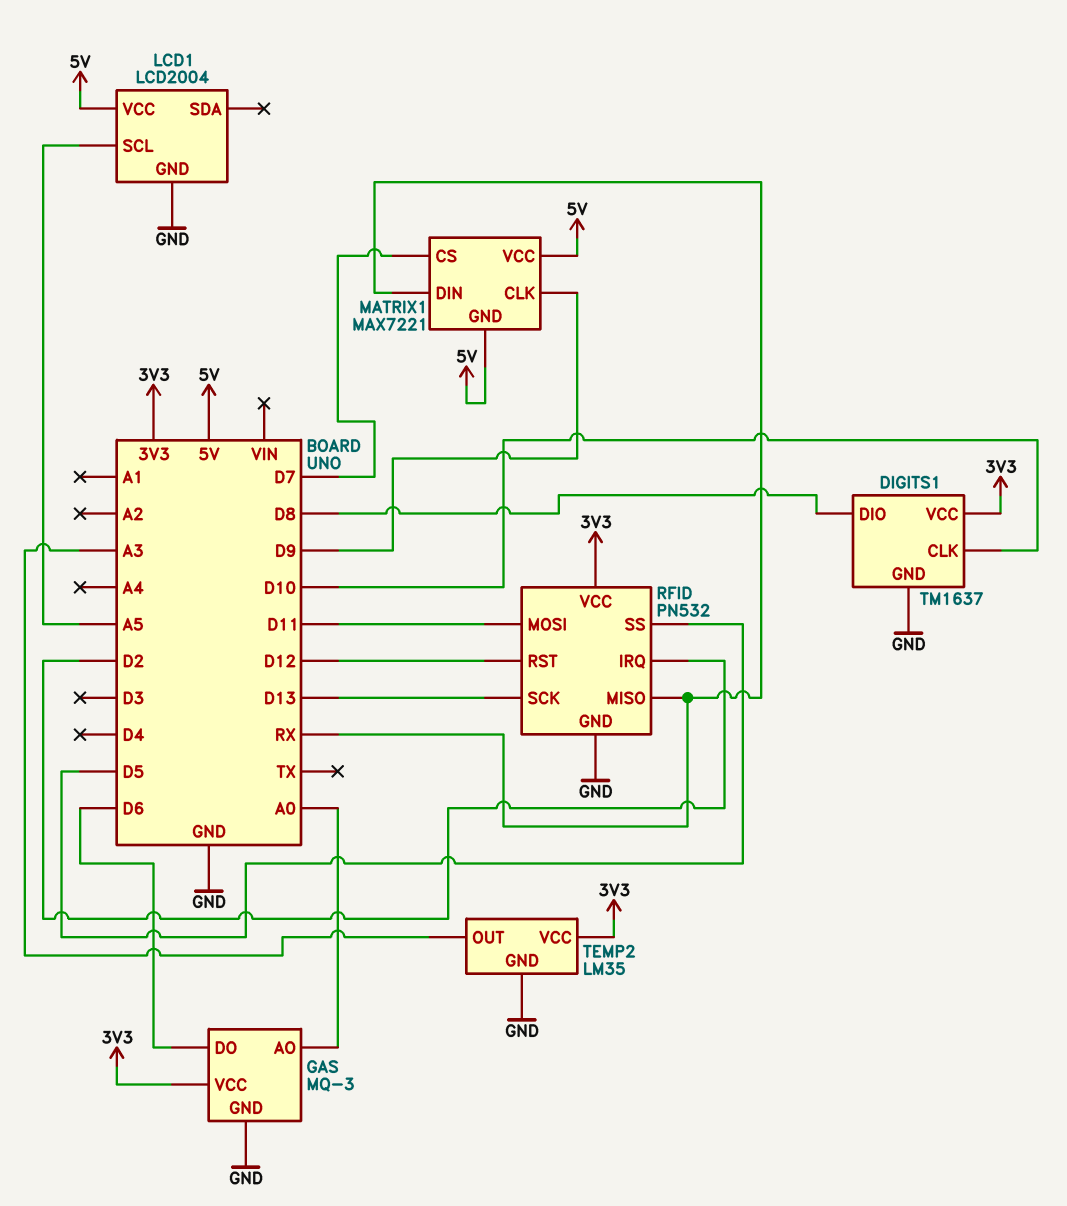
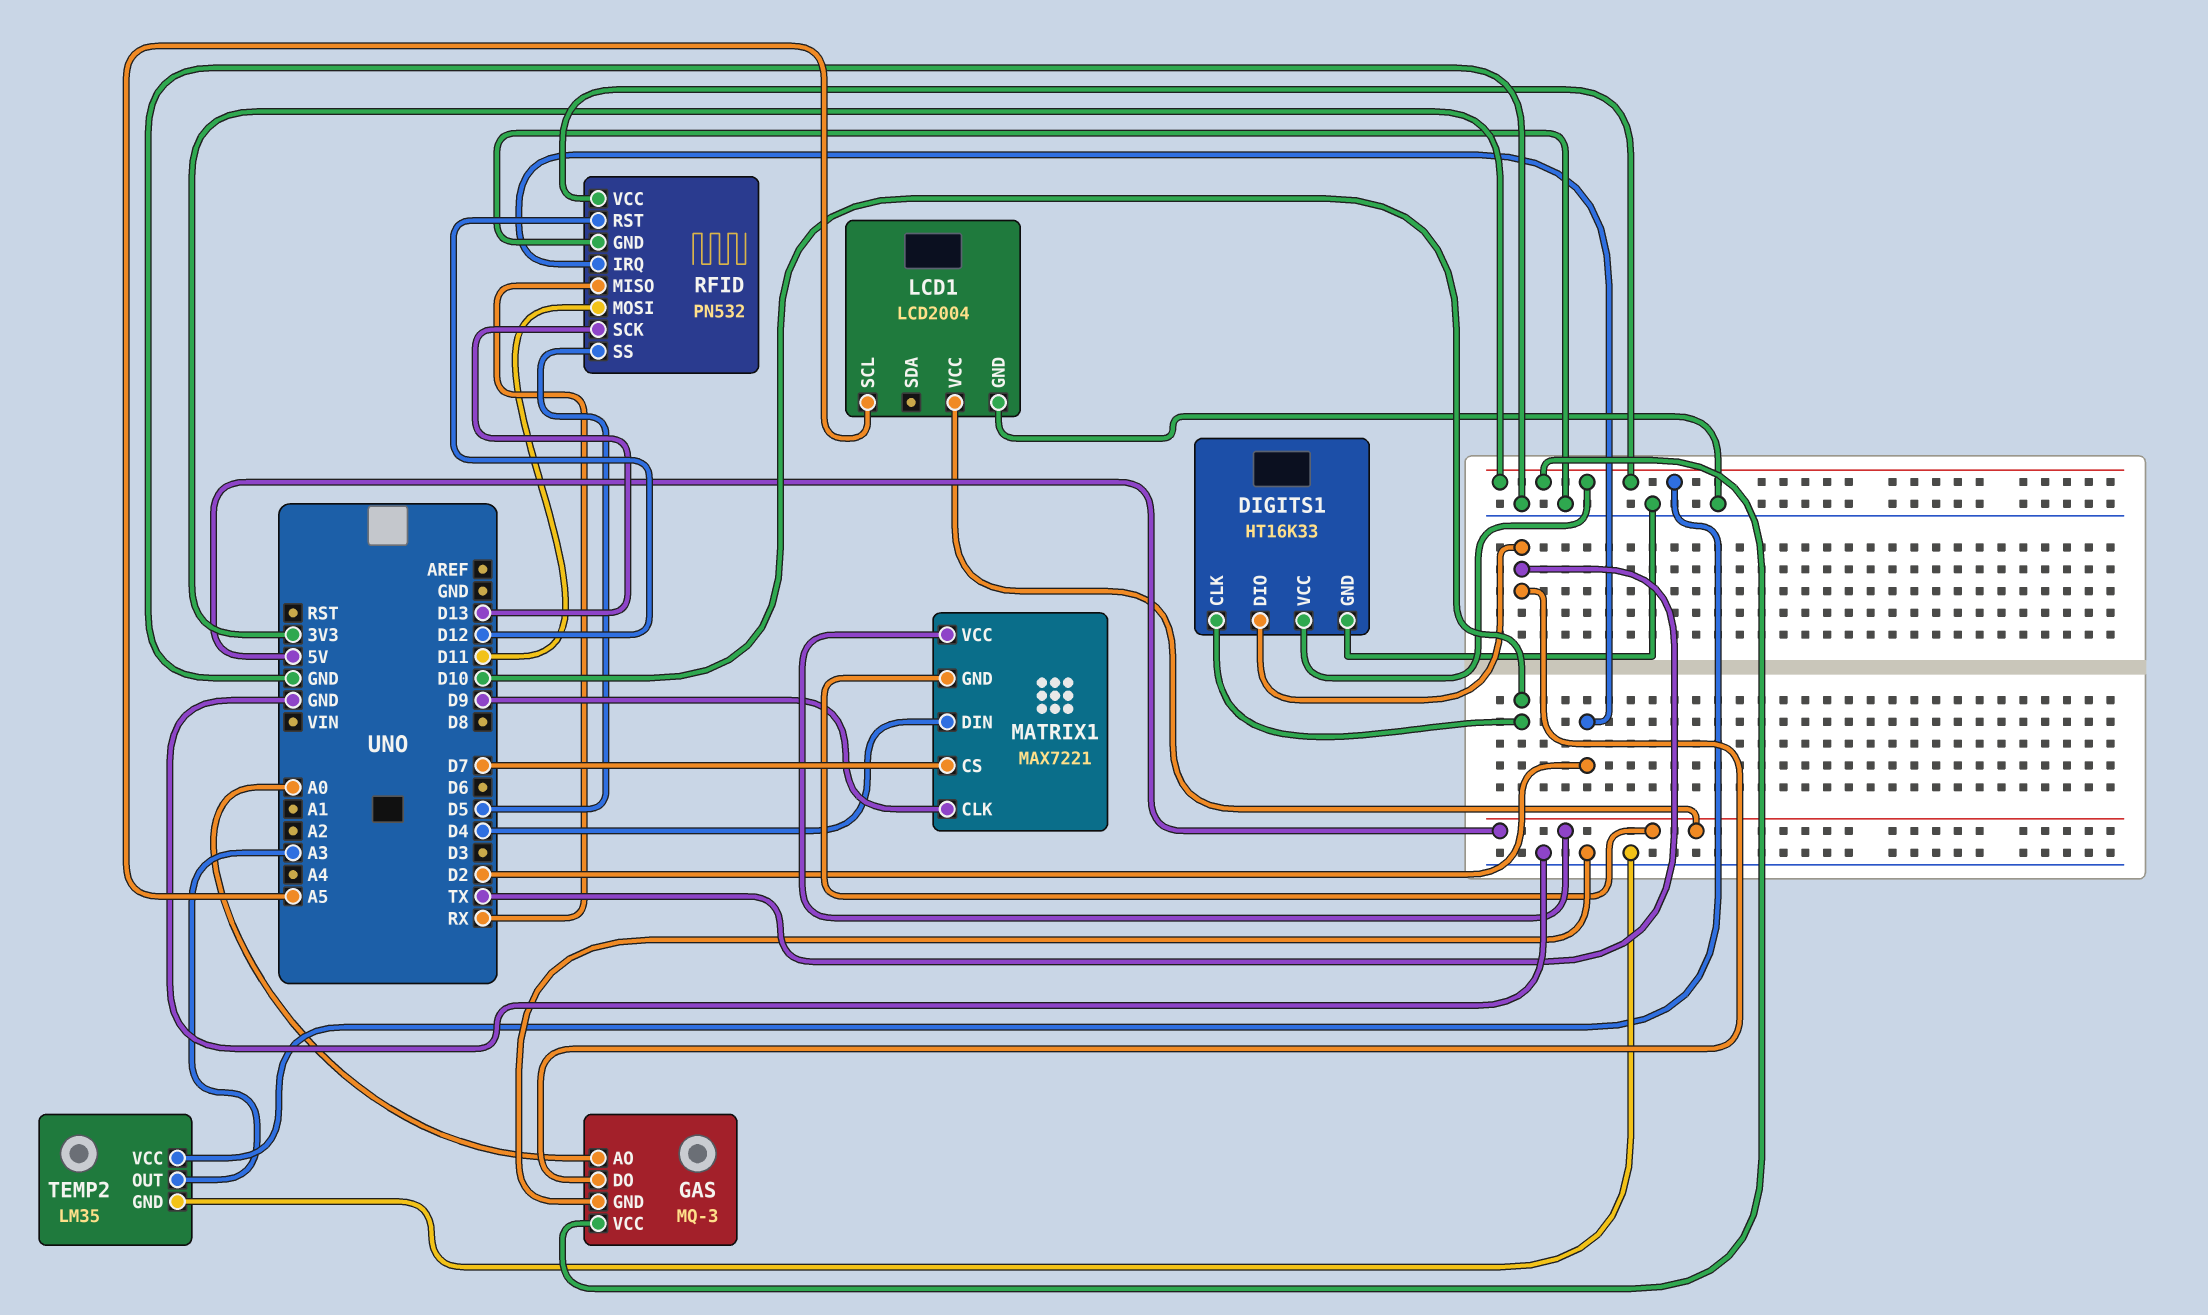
DIGITS1: TM1637 -> HT16K33
DIGITS1 pin DIO: D8 -> TX
GAS pin DO: D6 -> TX
MATRIX1 pin DIN: RX -> D4

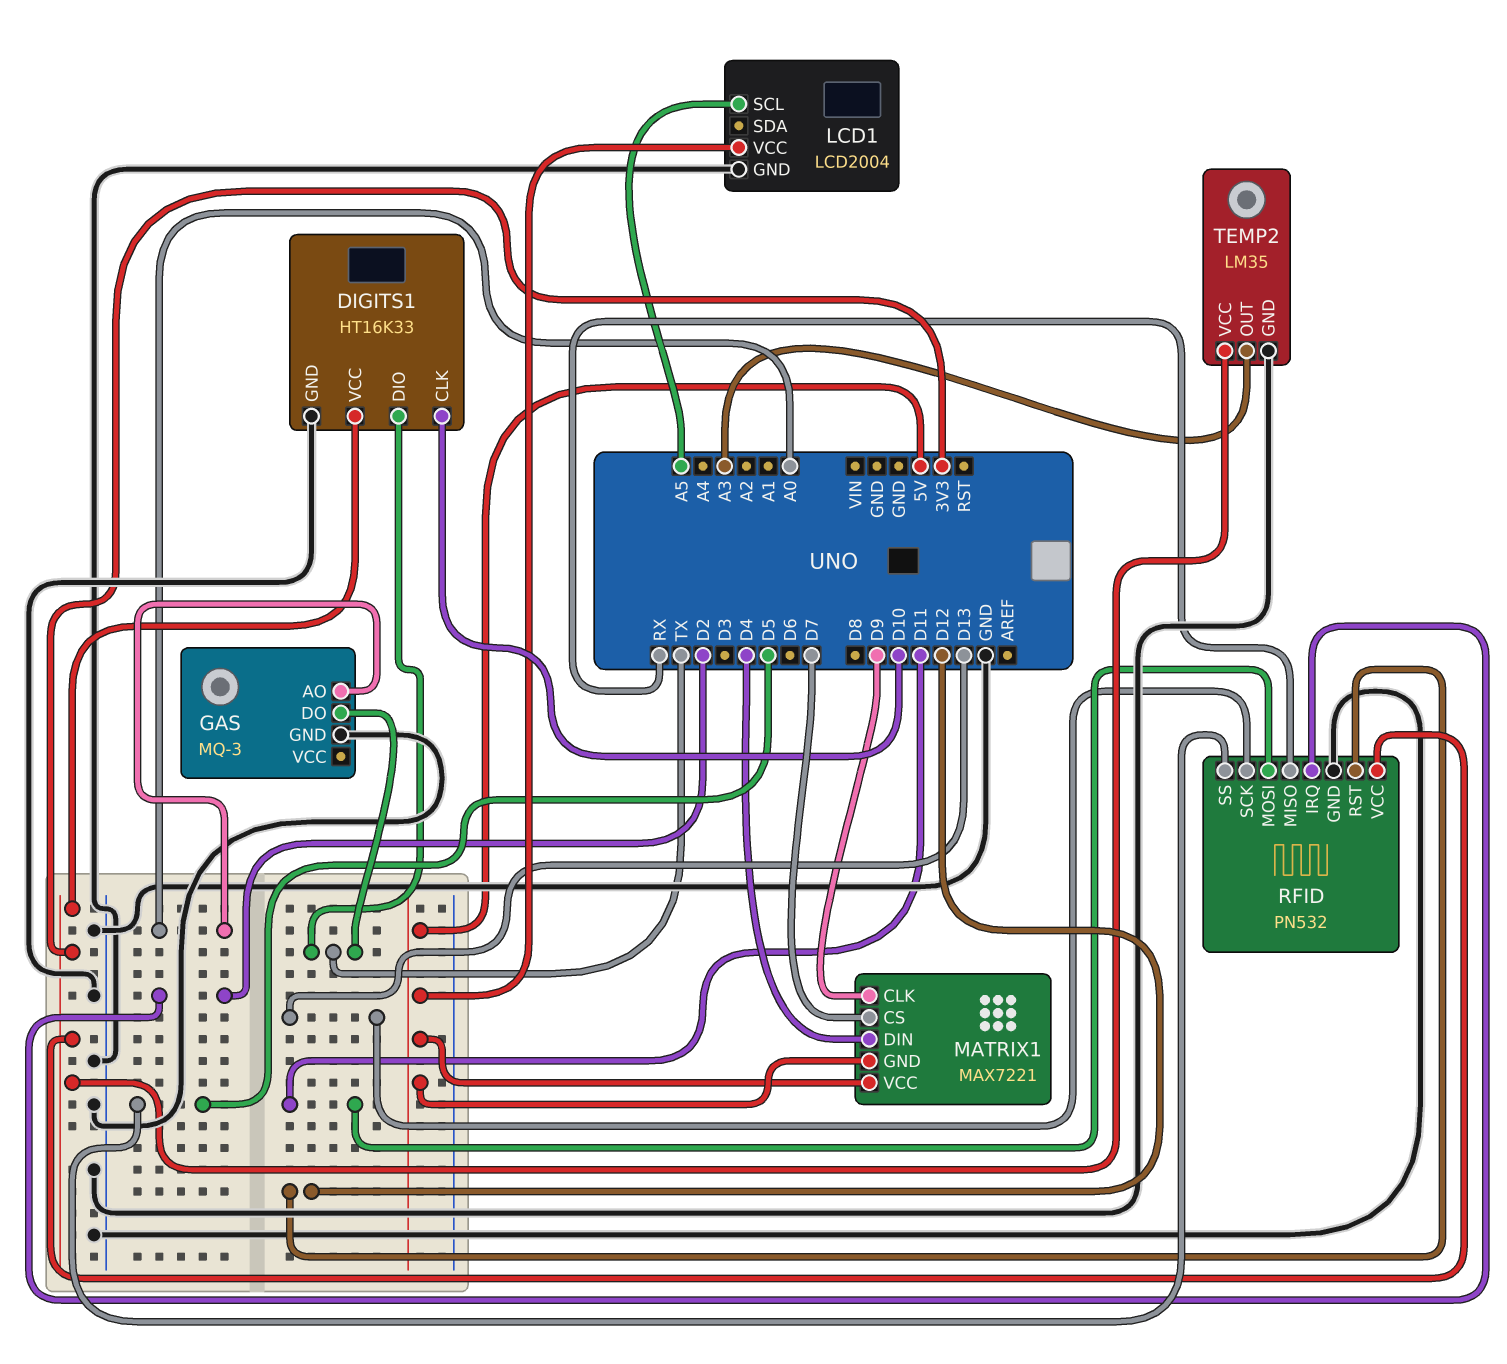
GAS pin VCC: 3V3 -> none

